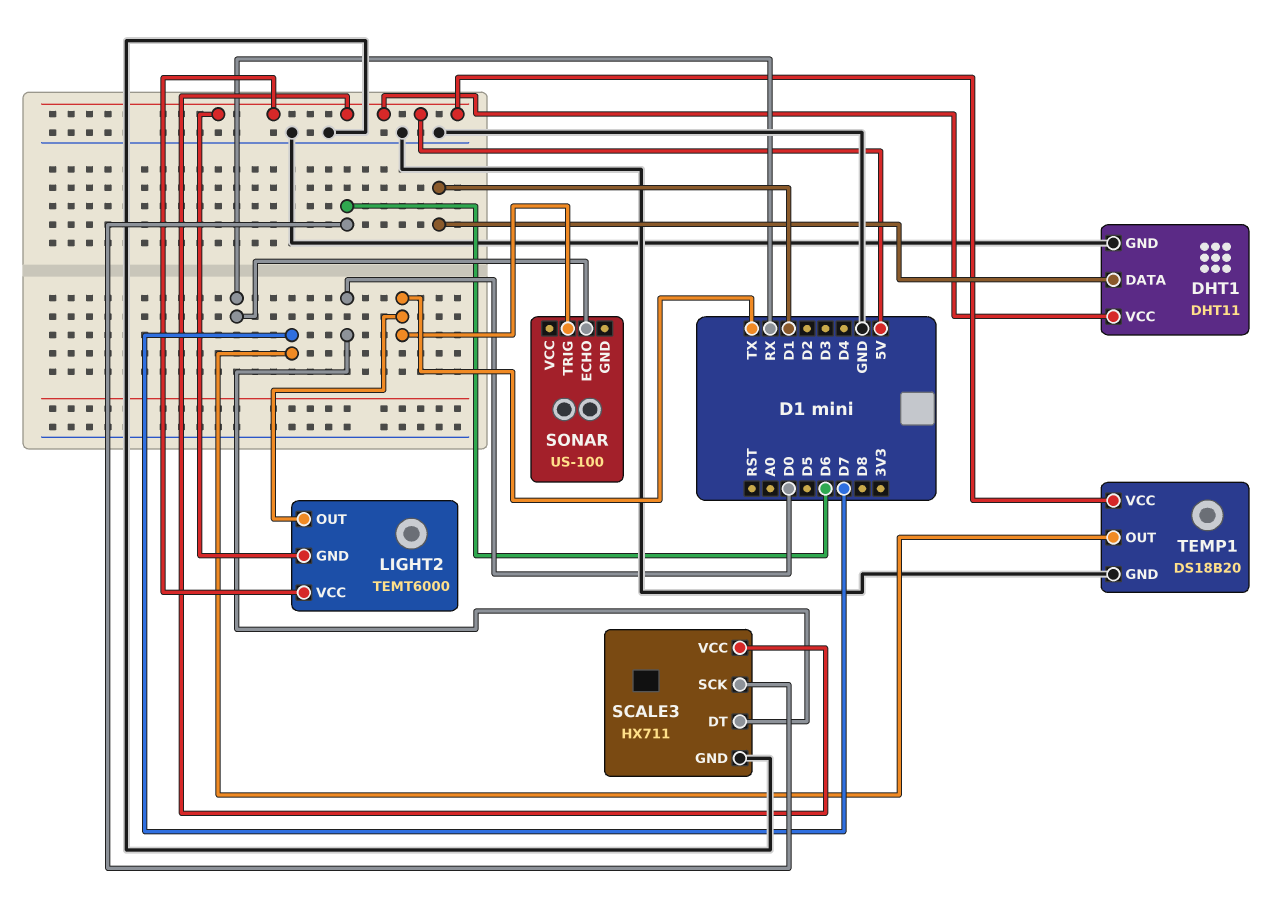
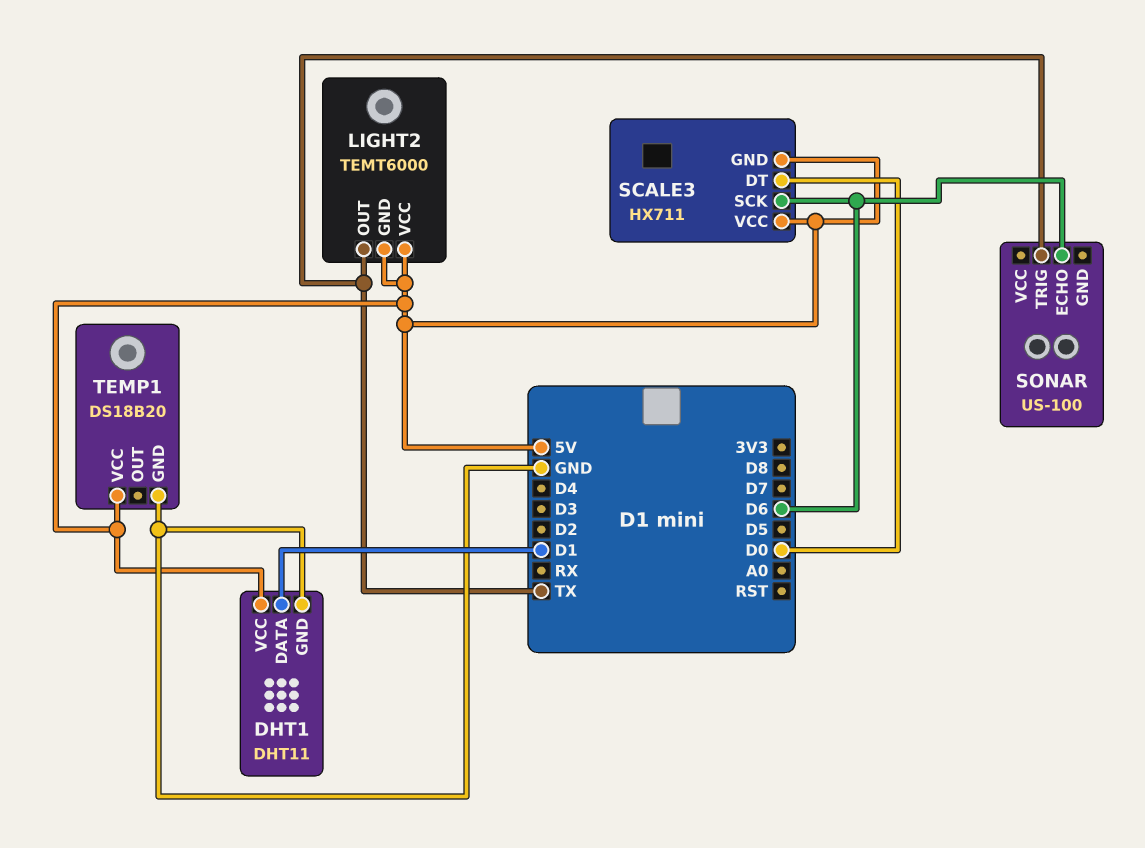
SCALE3 pin GND: GND -> 5V
SONAR pin ECHO: RX -> D6
TEMP1 pin OUT: D7 -> none

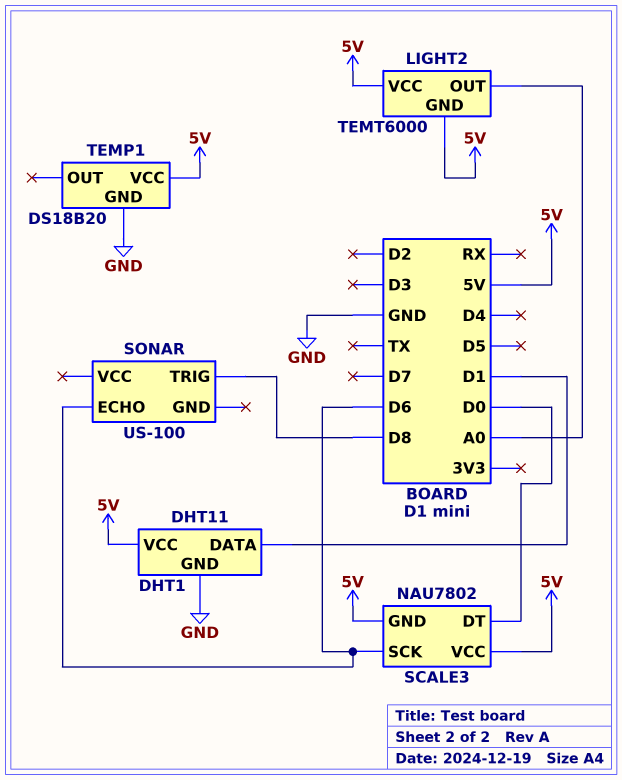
LIGHT2 pin OUT: TX -> A0
SCALE3: HX711 -> NAU7802
SONAR pin TRIG: TX -> D8

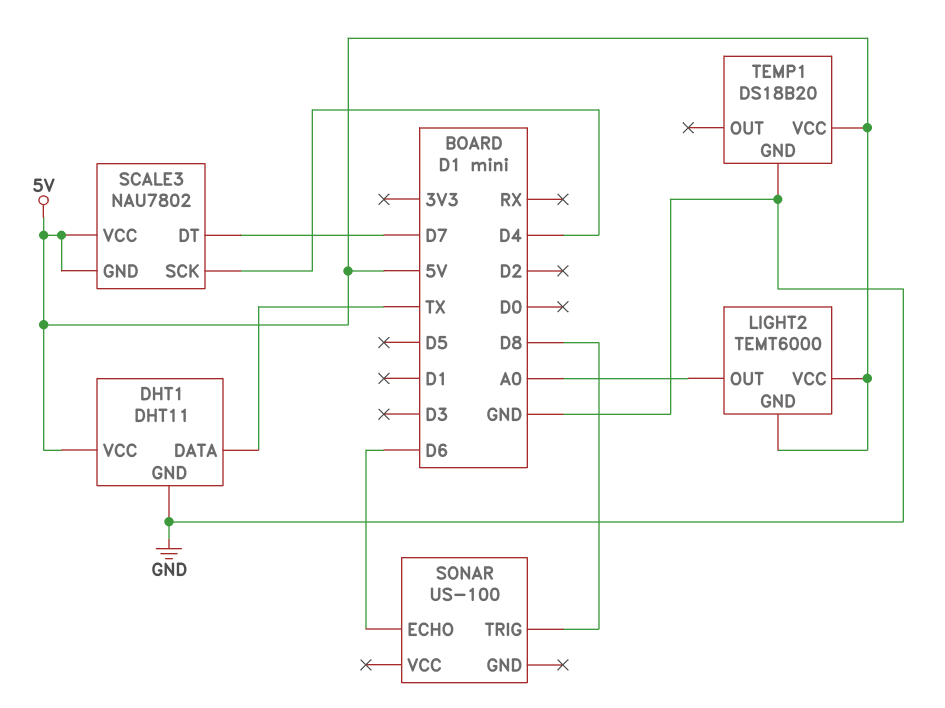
DHT1 pin DATA: D1 -> TX
SCALE3 pin DT: D0 -> D7
SCALE3 pin SCK: D6 -> D4

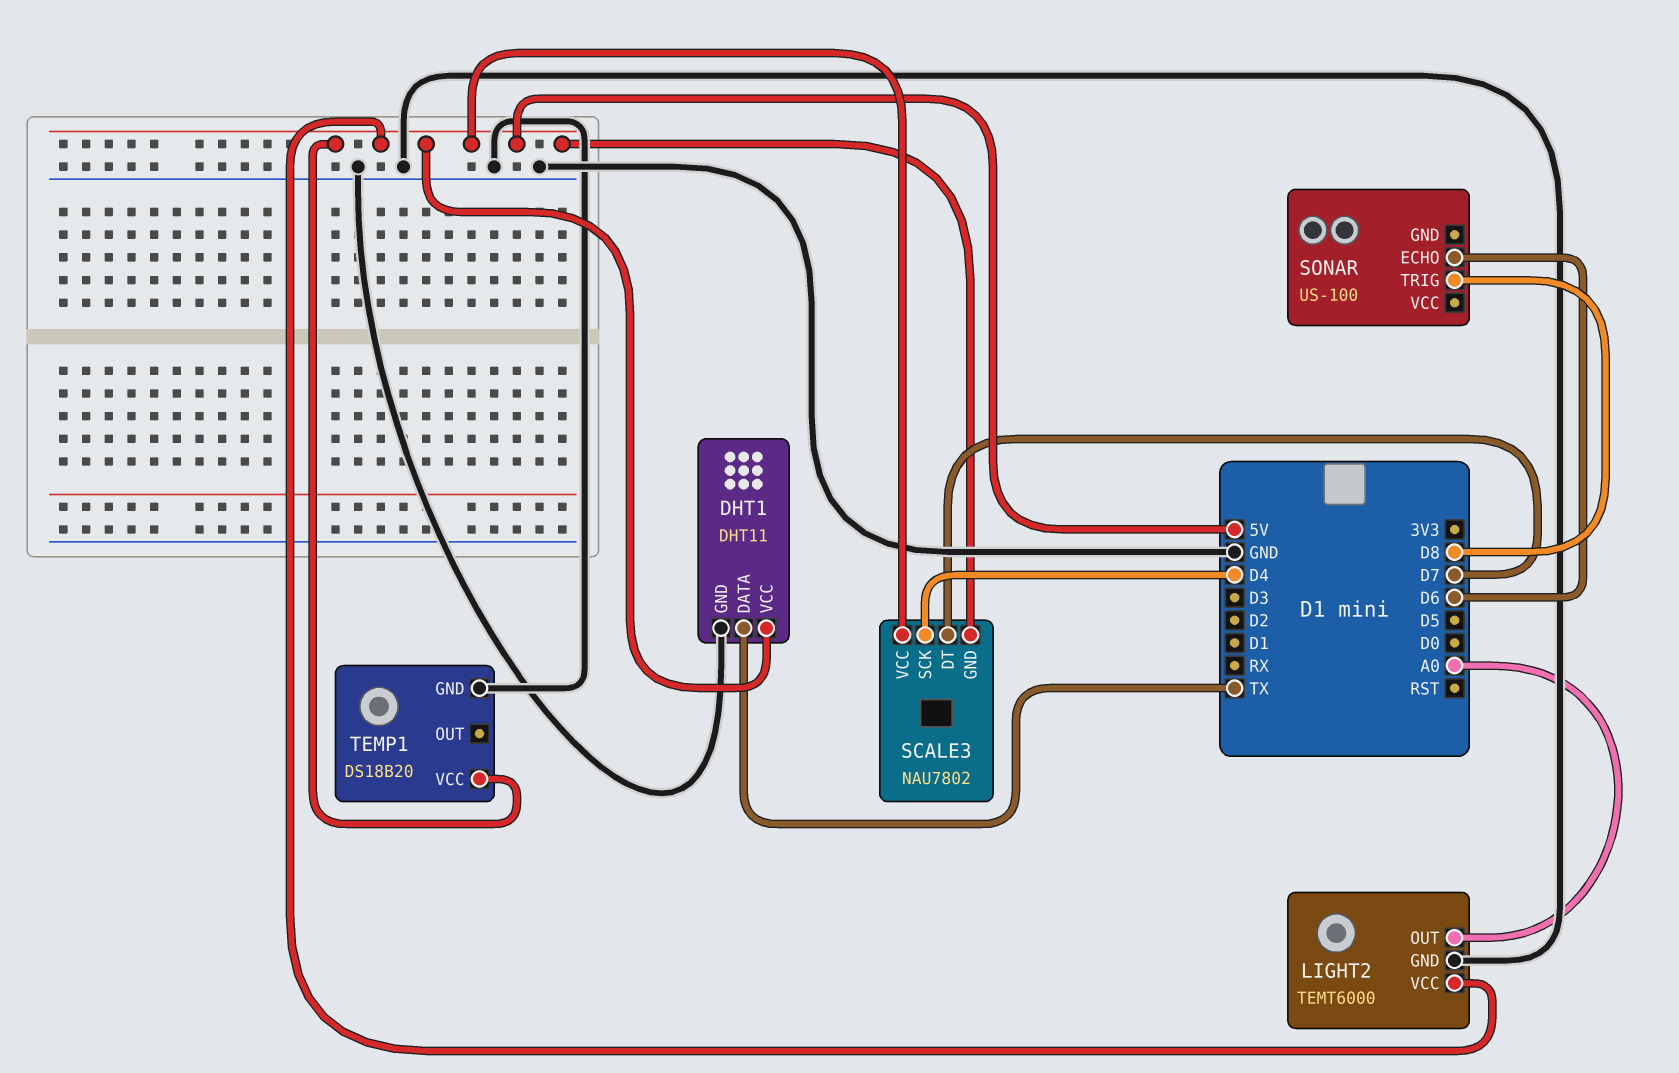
LIGHT2 pin GND: 5V -> GND

